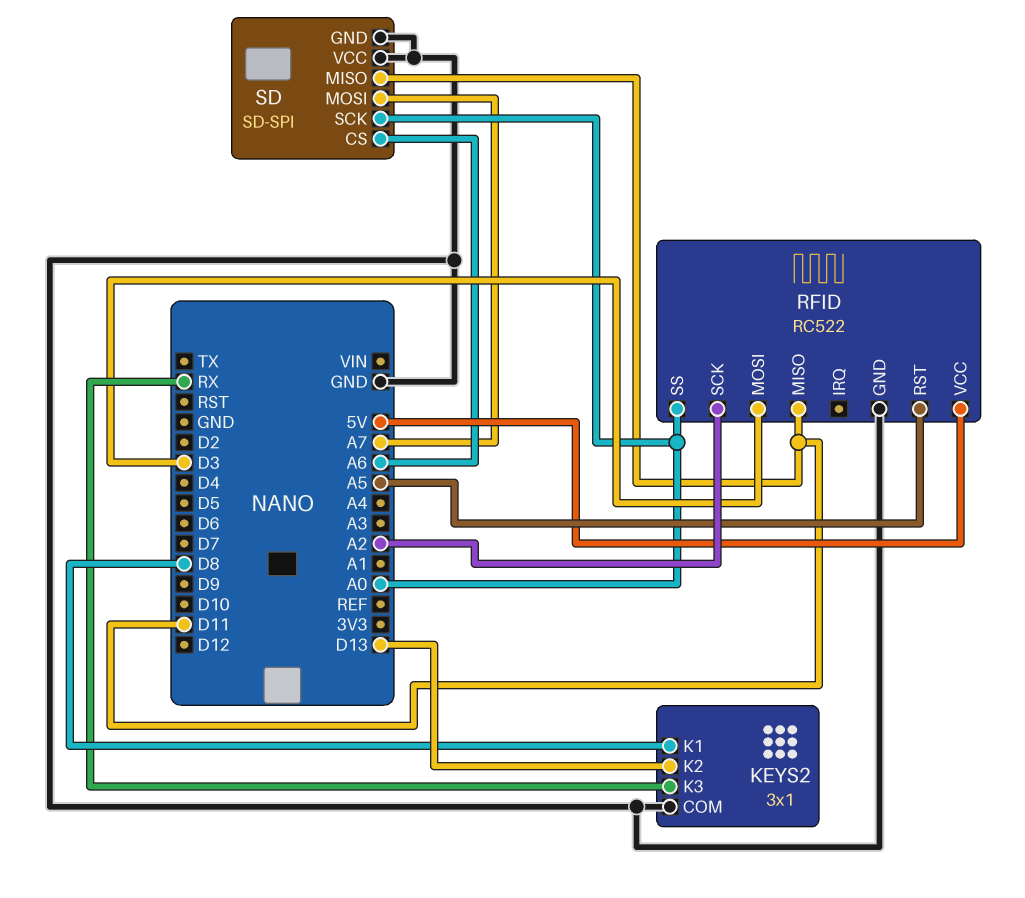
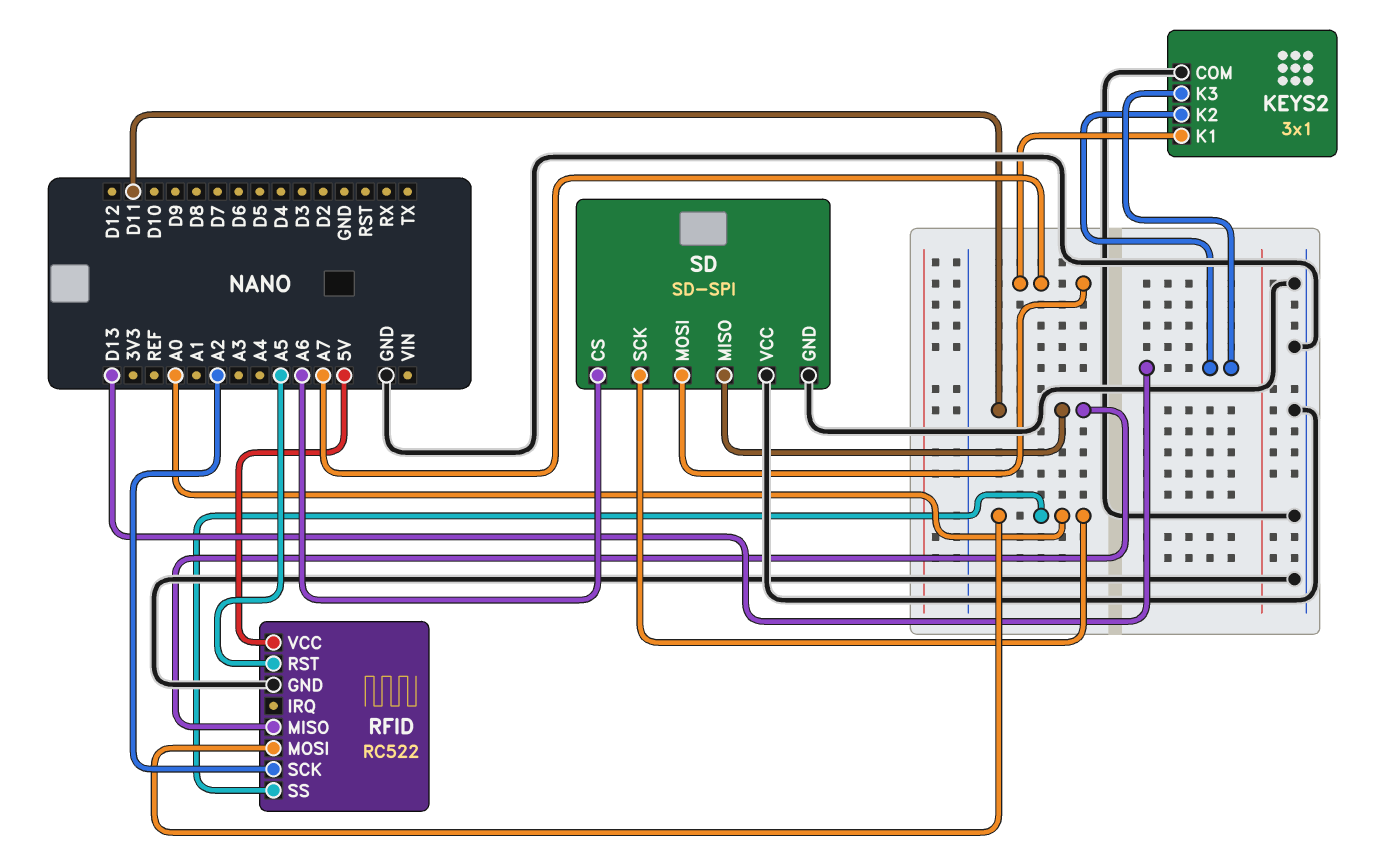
KEYS2 pin K1: D8 -> A7
KEYS2 pin K3: RX -> D13
RFID pin MOSI: D3 -> A0

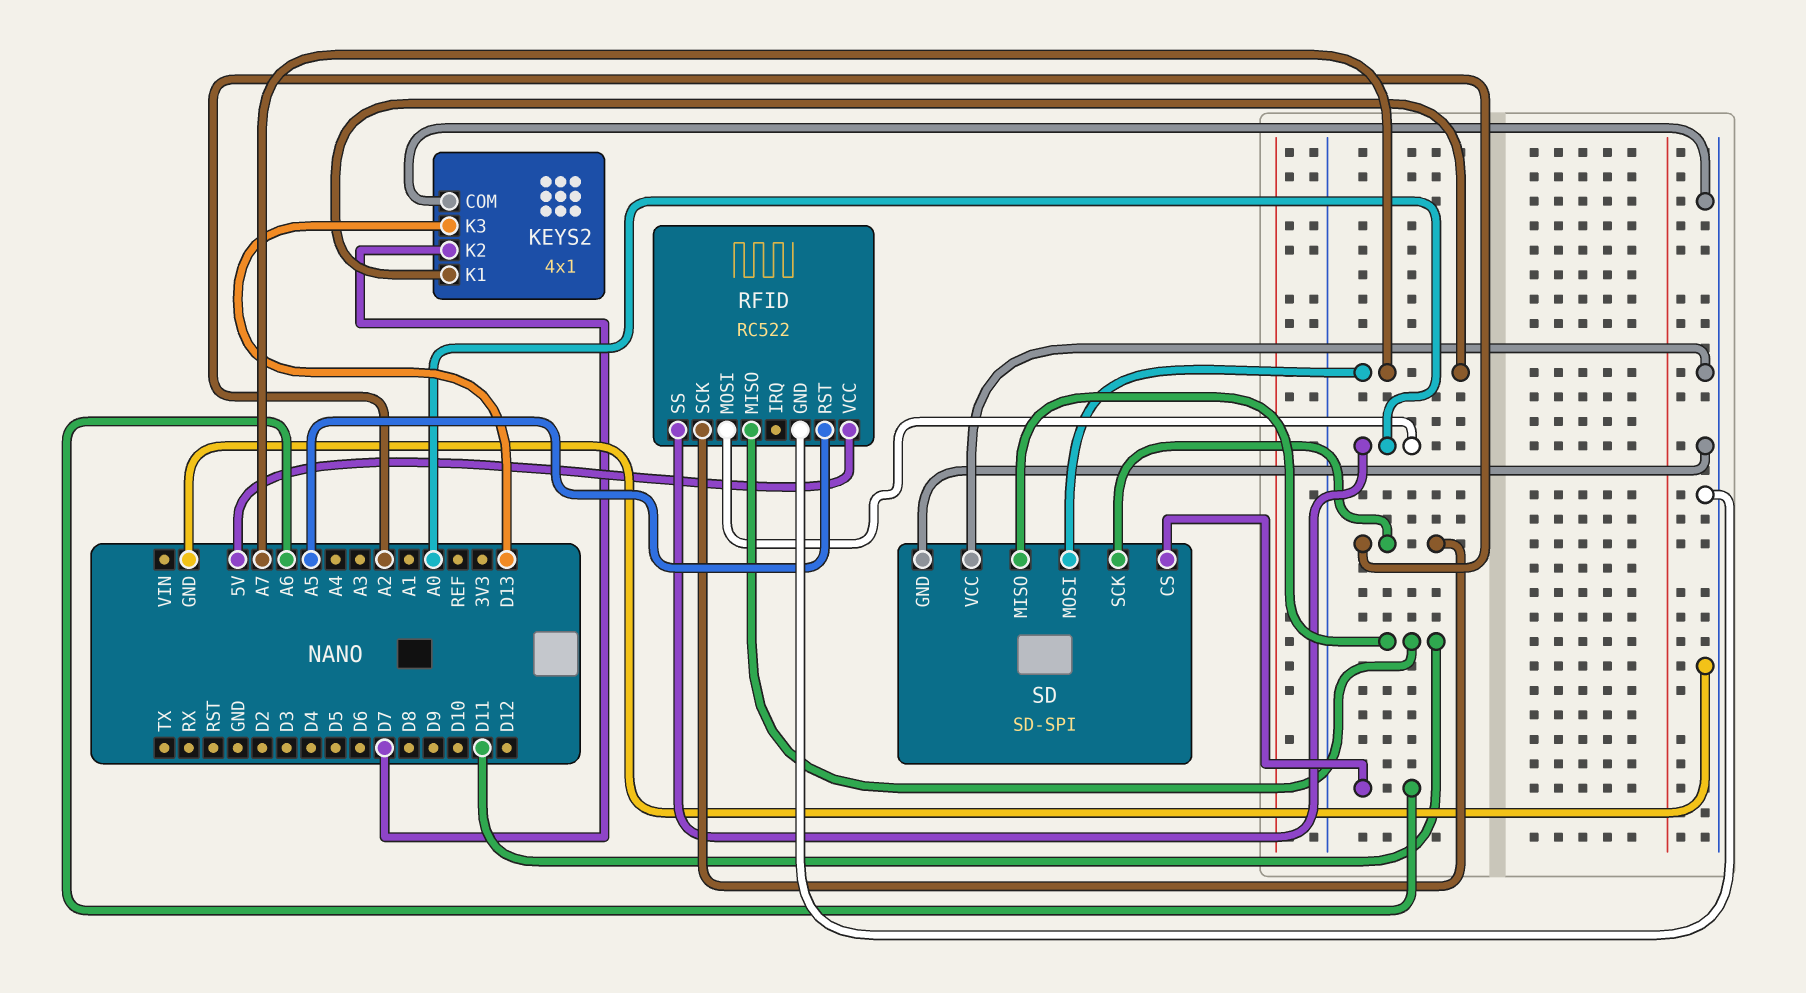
KEYS2: 3x1 -> 4x1
KEYS2 pin K2: D13 -> D7
SD pin SCK: A0 -> A2

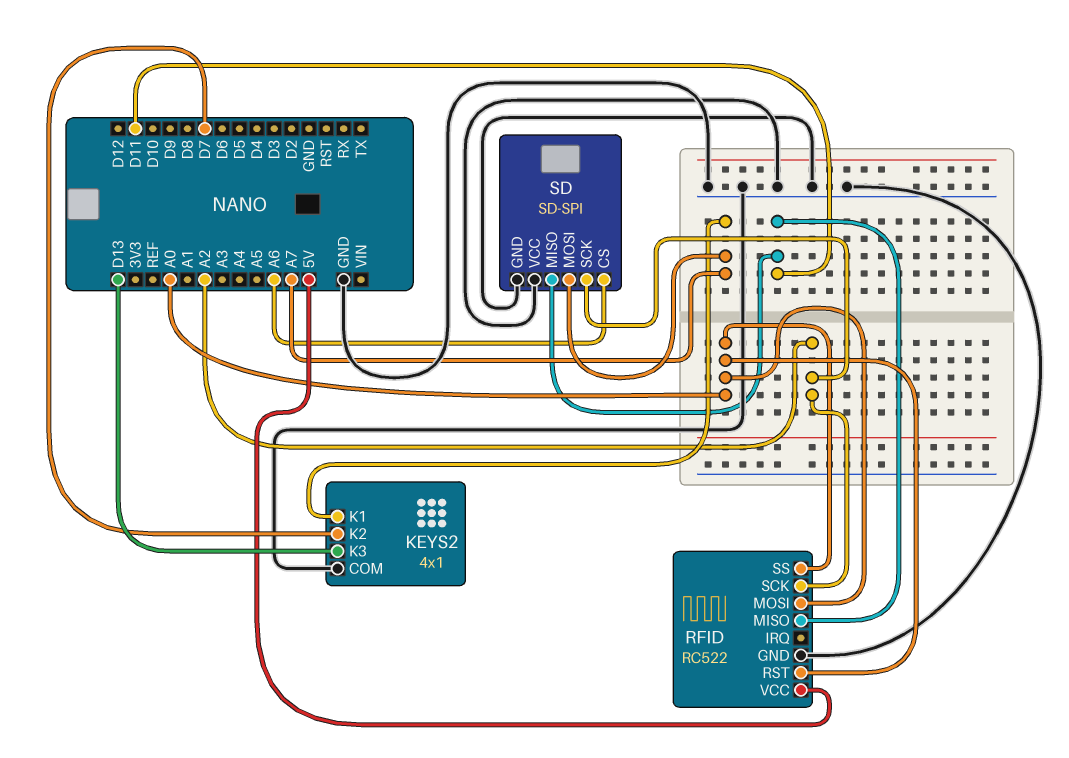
RFID pin RST: A5 -> A0

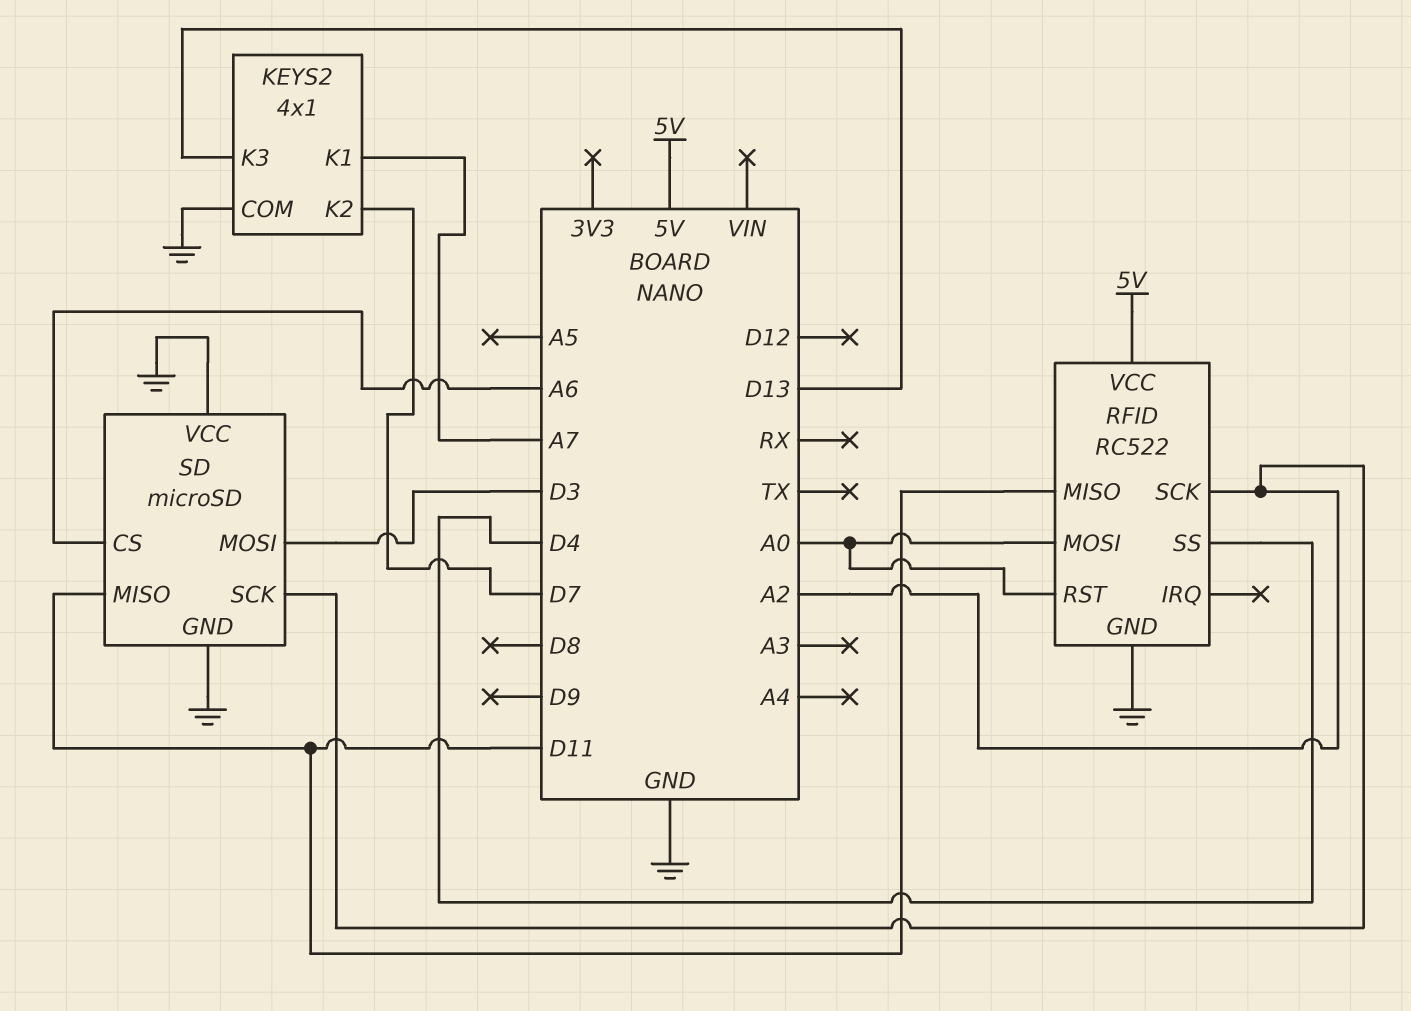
RFID pin SS: A0 -> D4
SD: SD-SPI -> microSD
SD pin MOSI: A7 -> D3

